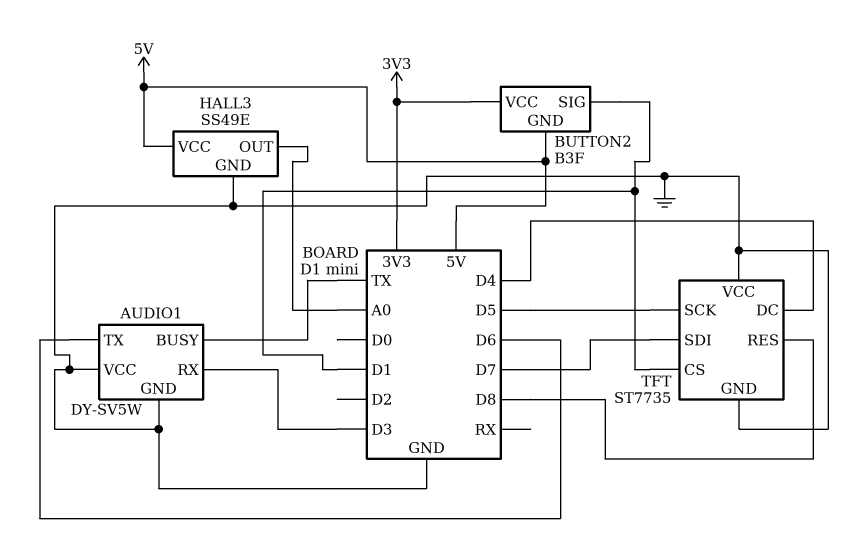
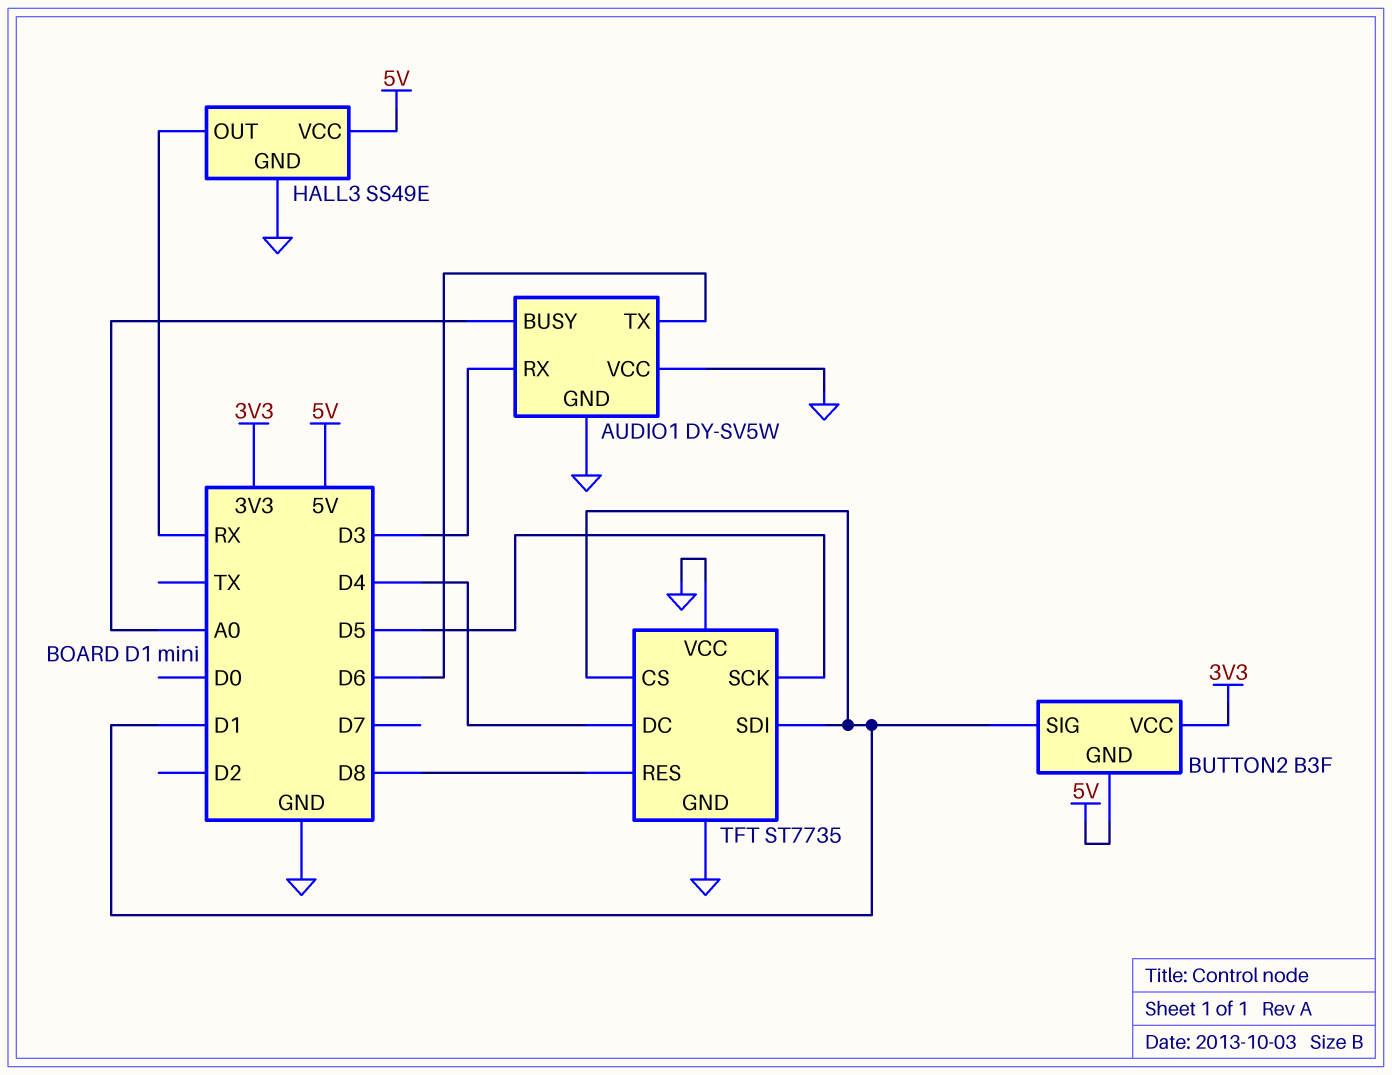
AUDIO1 pin BUSY: TX -> A0
HALL3 pin OUT: A0 -> RX
TFT pin SDI: D7 -> D1

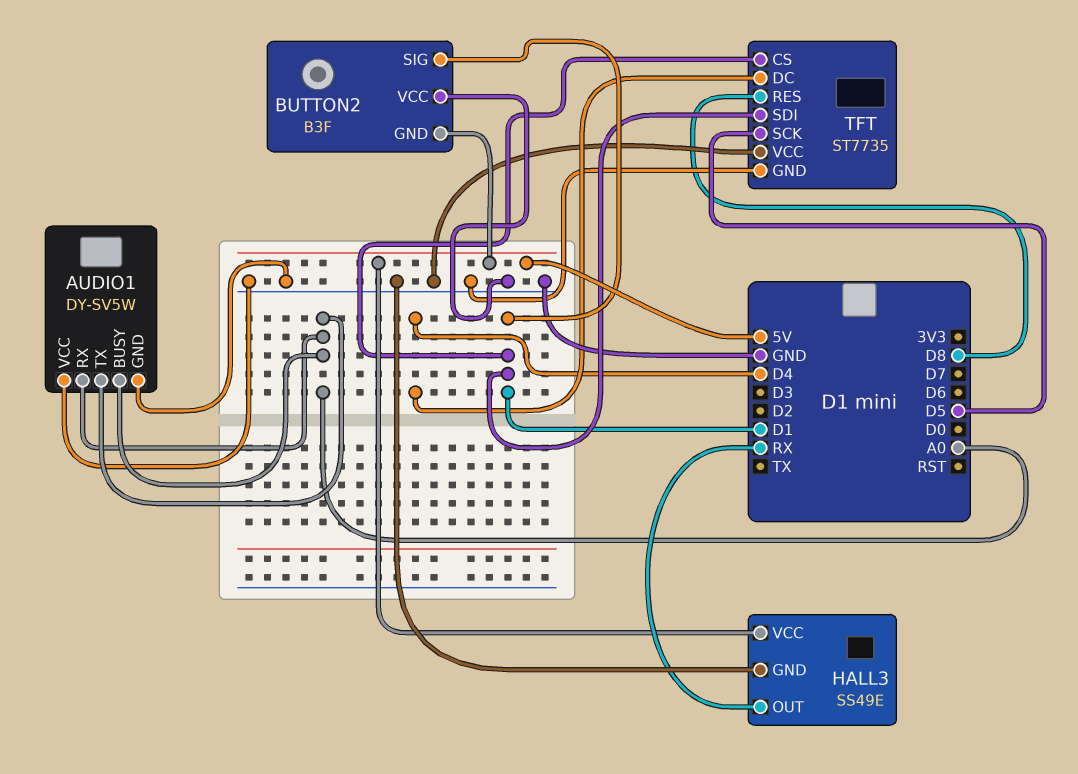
AUDIO1 pin RX: D3 -> A0
AUDIO1 pin TX: D6 -> A0
BUTTON2 pin VCC: 3V3 -> GND

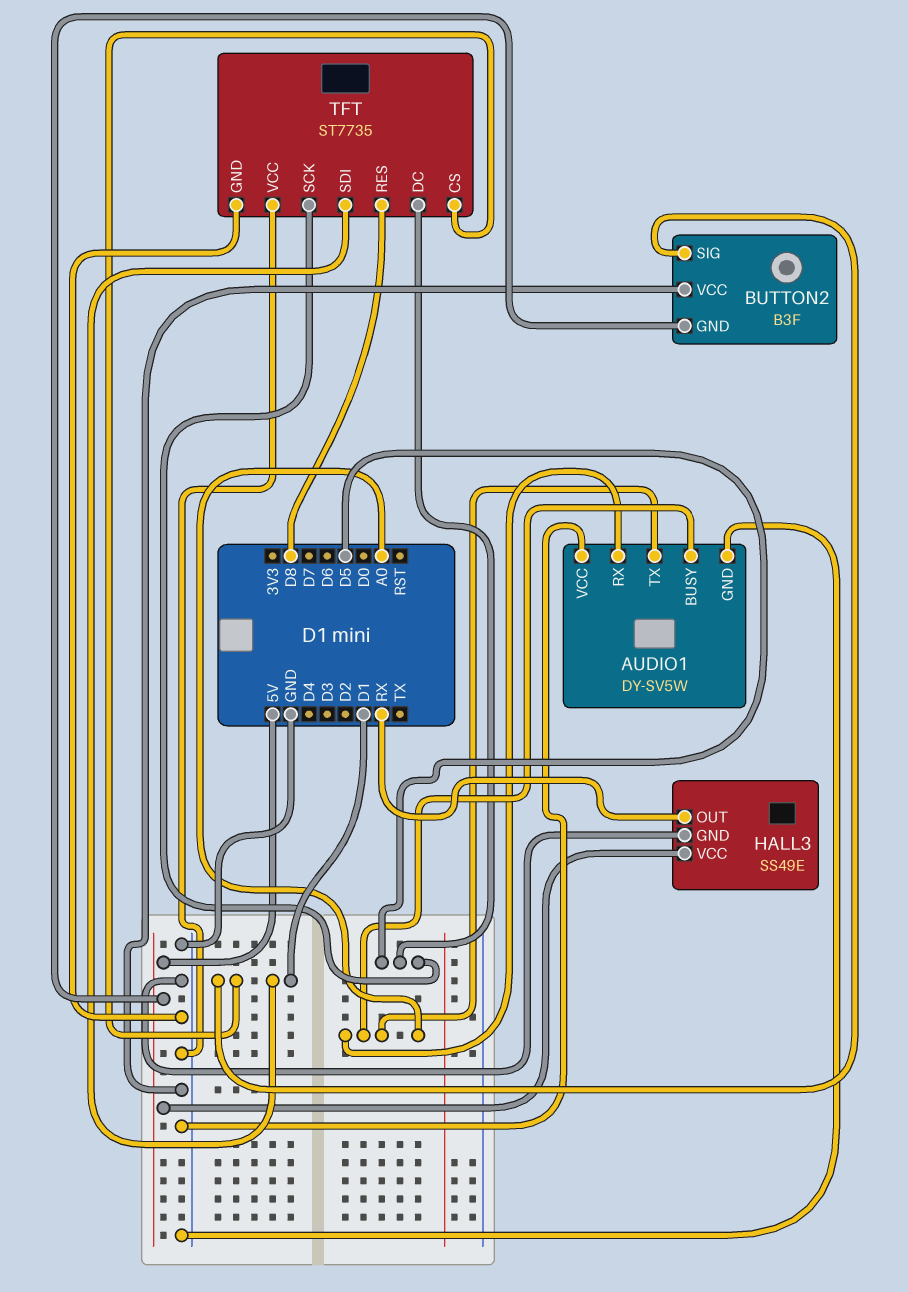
TFT pin DC: D4 -> D5

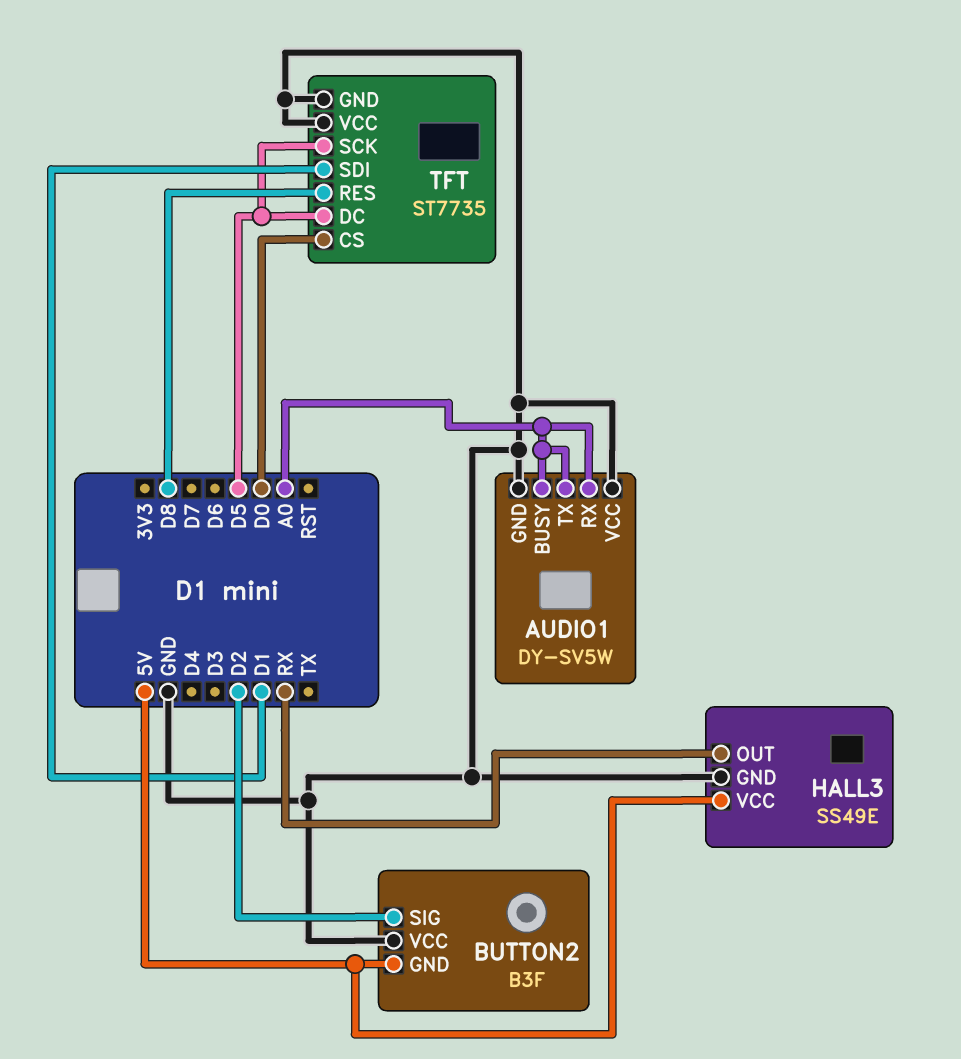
BUTTON2 pin SIG: D1 -> D2
TFT pin CS: D1 -> D0

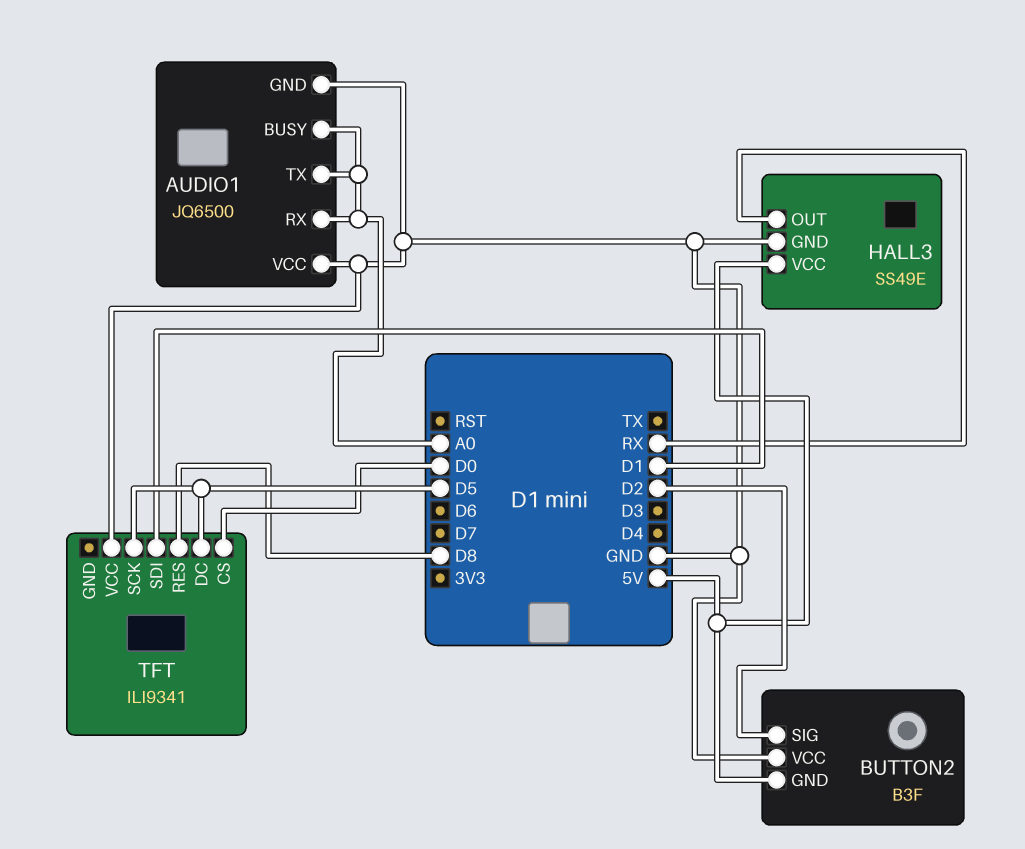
AUDIO1: DY-SV5W -> JQ6500
TFT: ST7735 -> ILI9341
TFT pin GND: GND -> none

